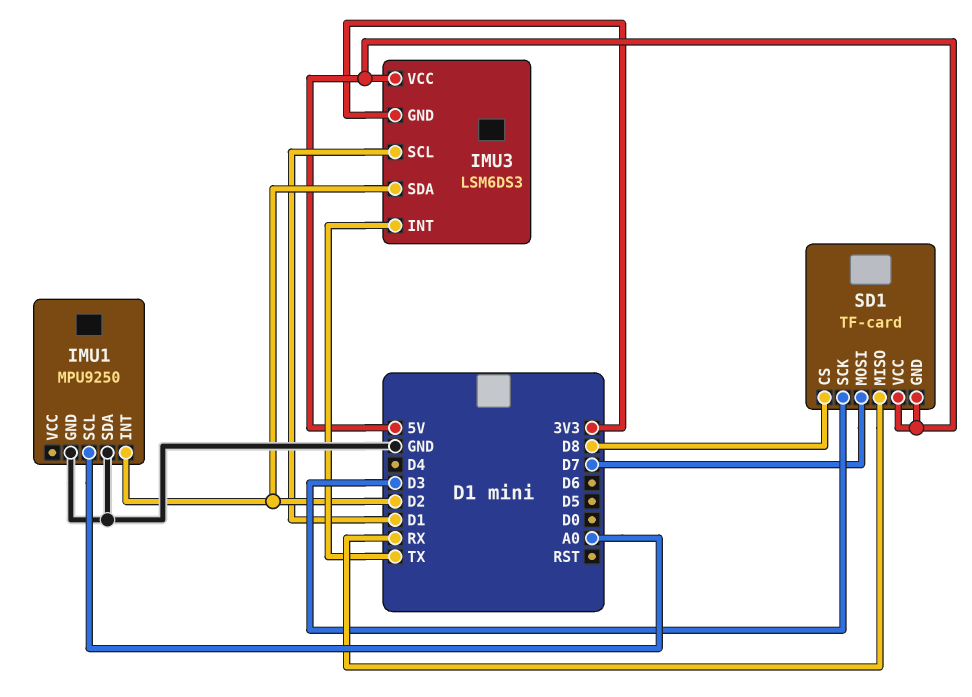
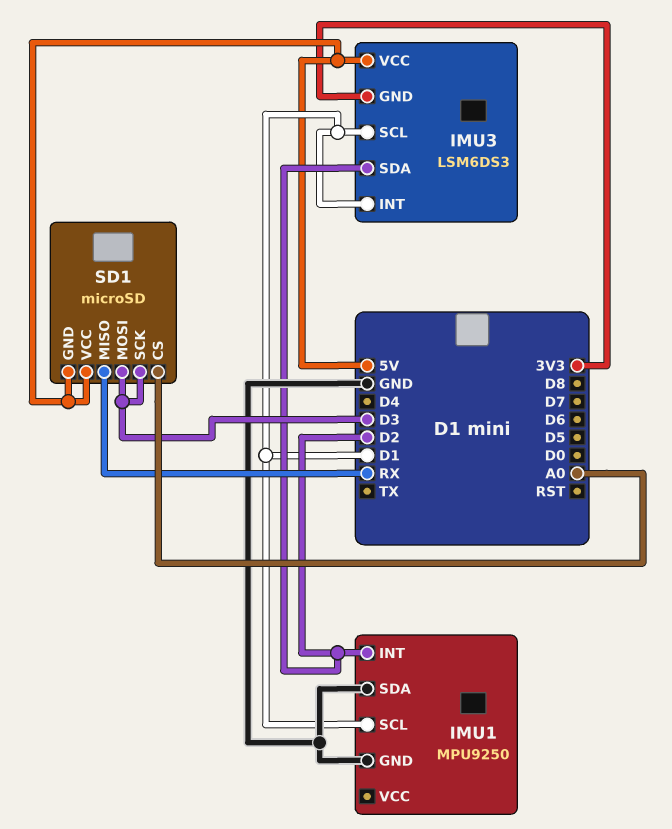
IMU1 pin SCL: A0 -> D1
IMU3 pin INT: TX -> D1
SD1: TF-card -> microSD
SD1 pin CS: D8 -> A0
SD1 pin MOSI: D7 -> D3

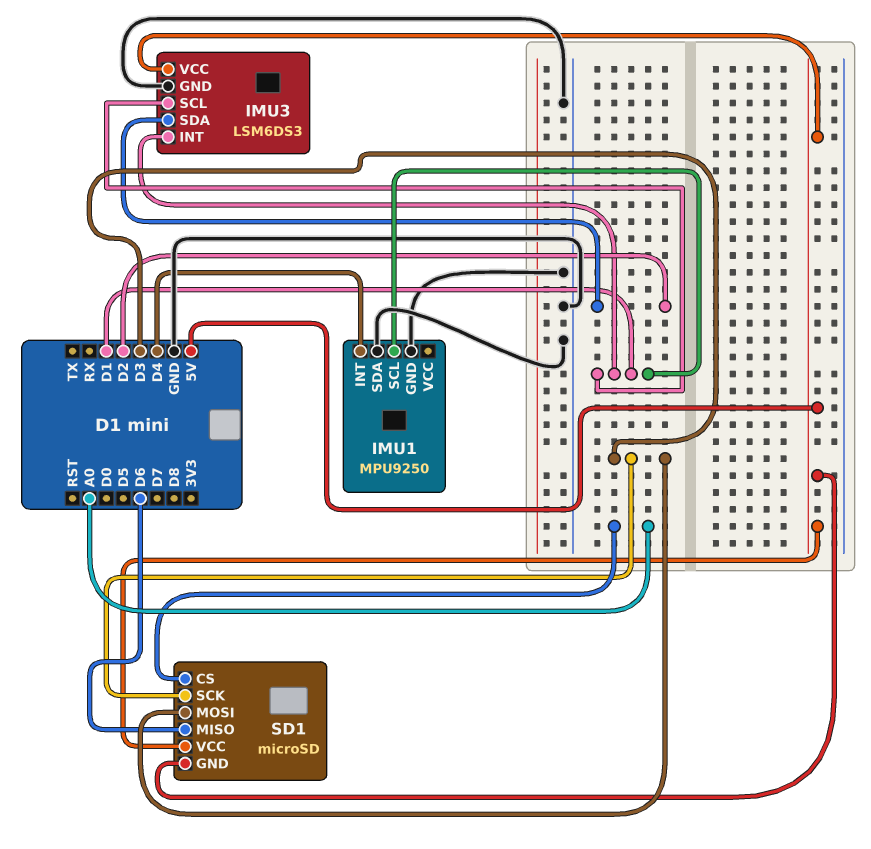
IMU1 pin INT: D2 -> D4
IMU3 pin GND: 3V3 -> GND
SD1 pin MISO: RX -> D6

